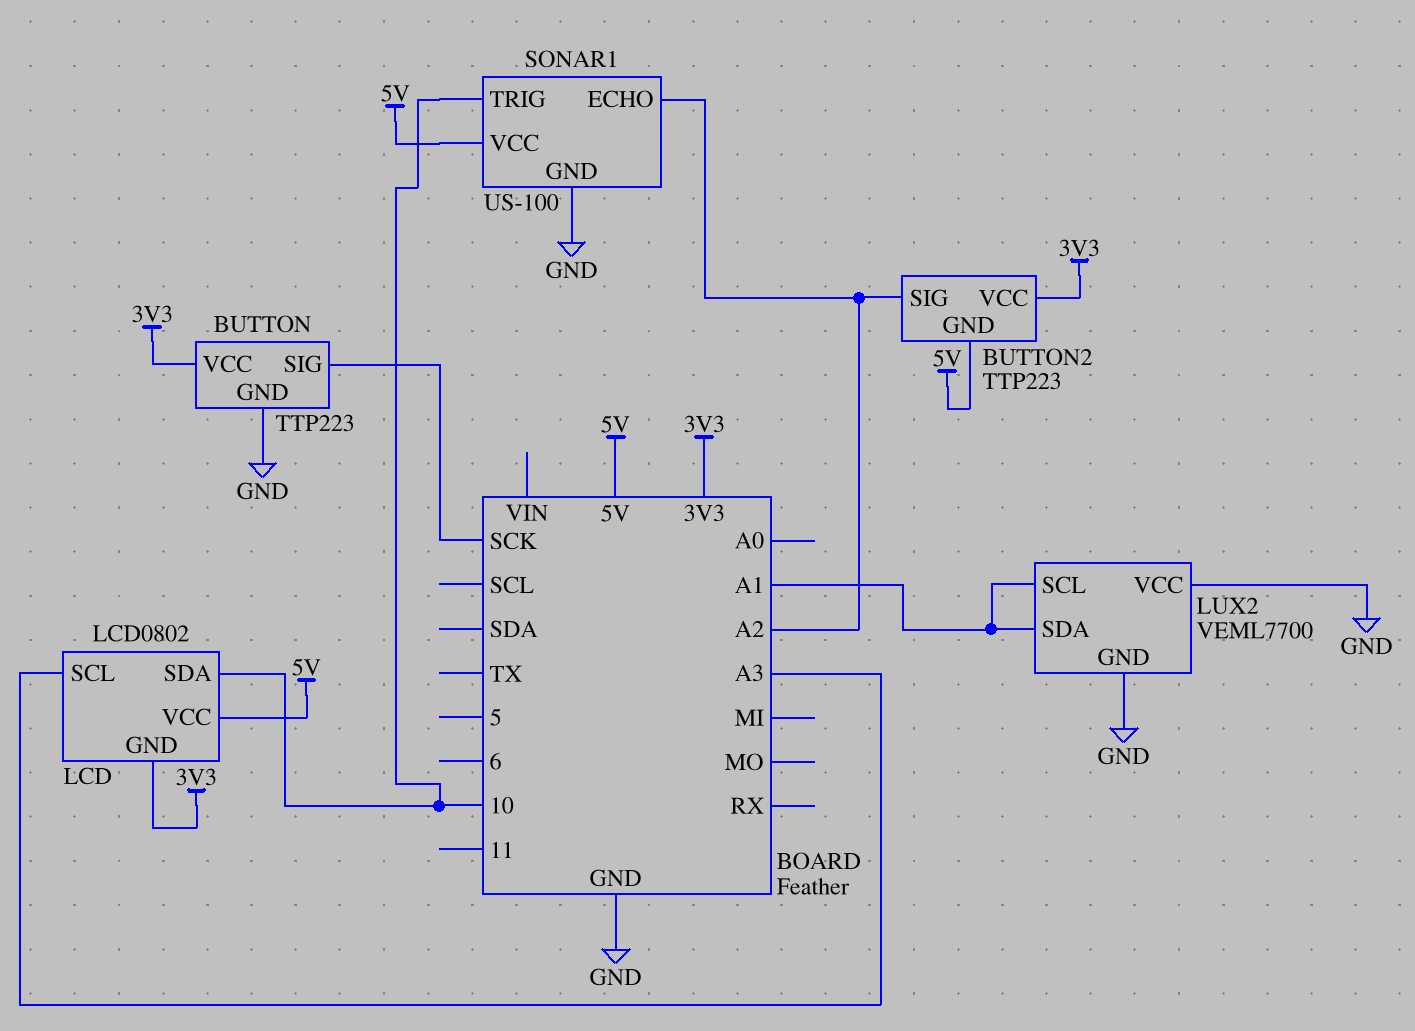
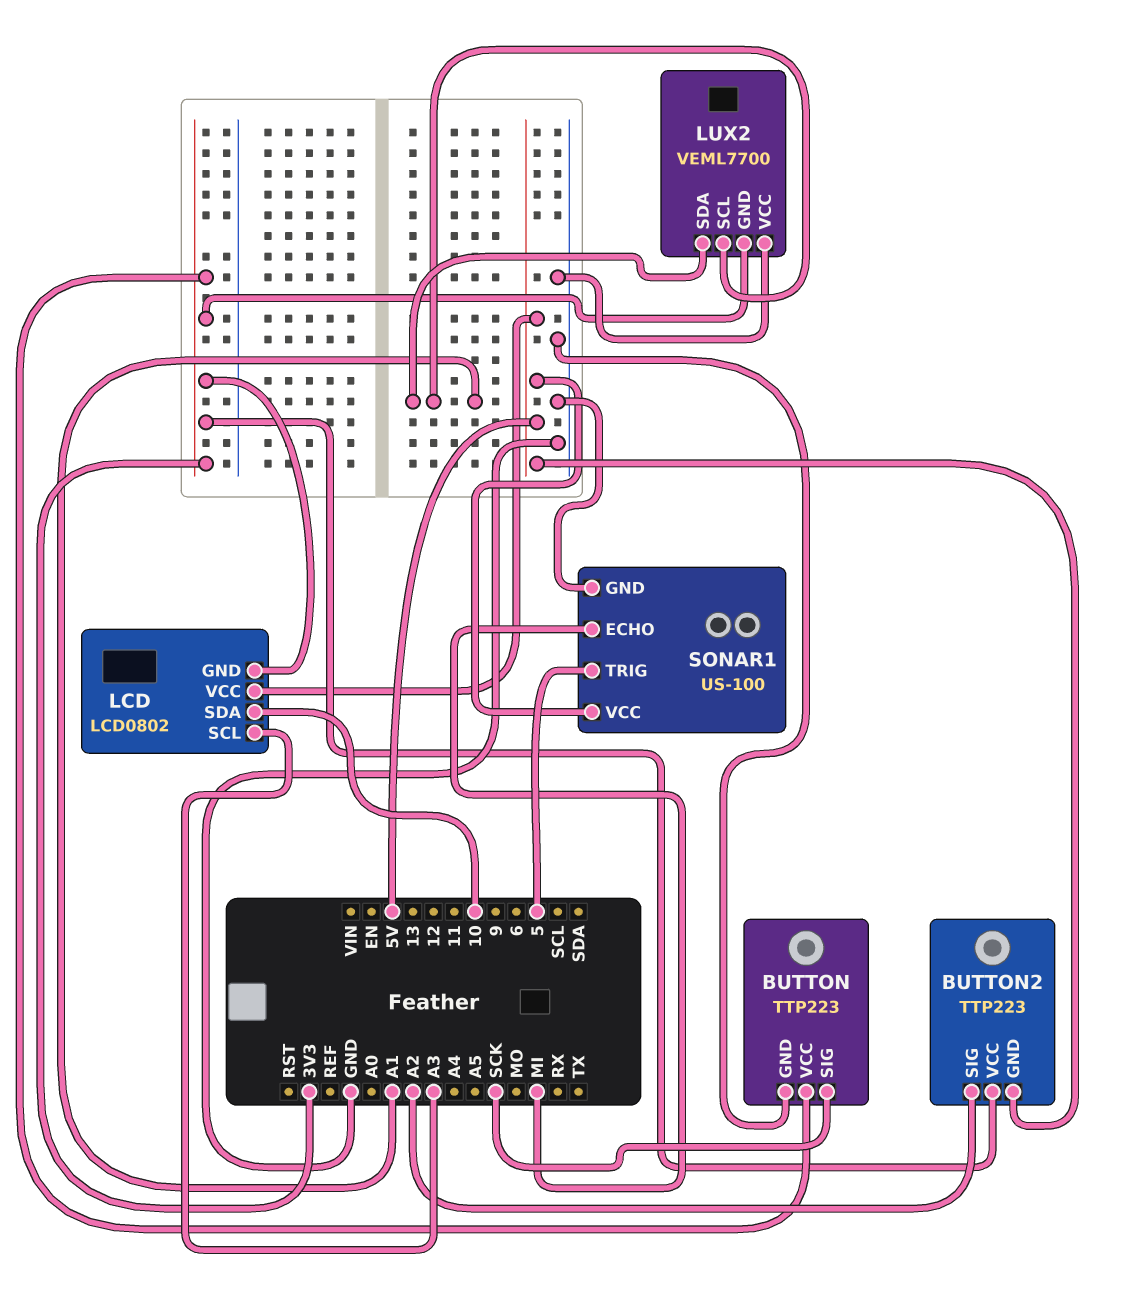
LUX2 pin GND: GND -> 3V3
SONAR1 pin ECHO: A2 -> MI
SONAR1 pin TRIG: 10 -> 5

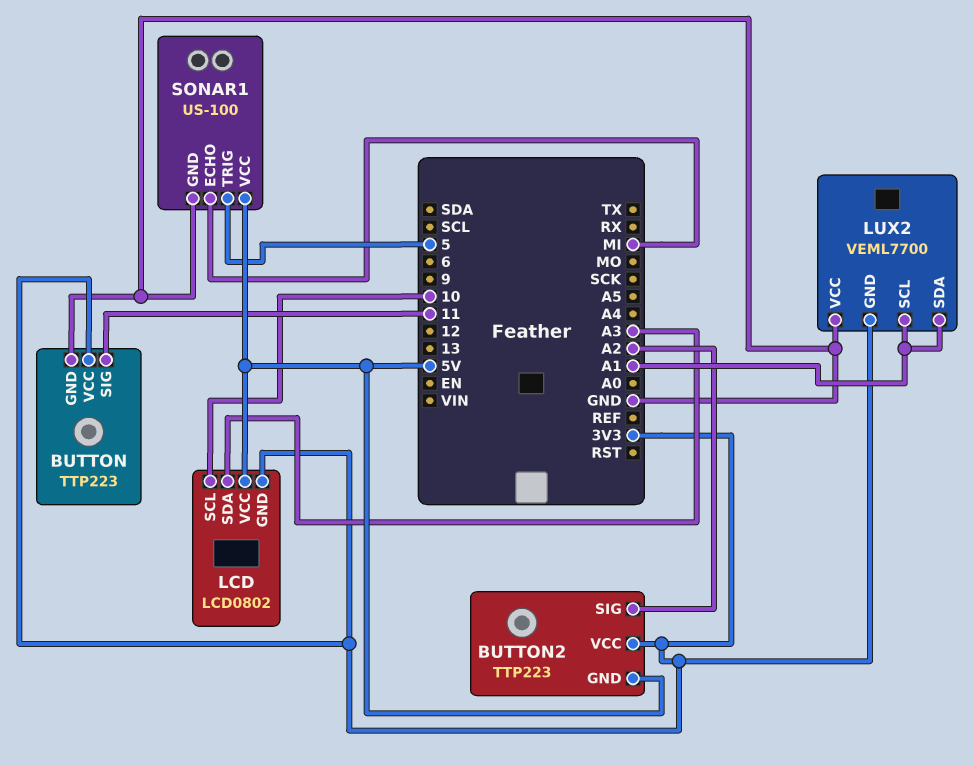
BUTTON pin SIG: SCK -> 11
LCD pin SCL: A3 -> 10
LCD pin SDA: 10 -> A3

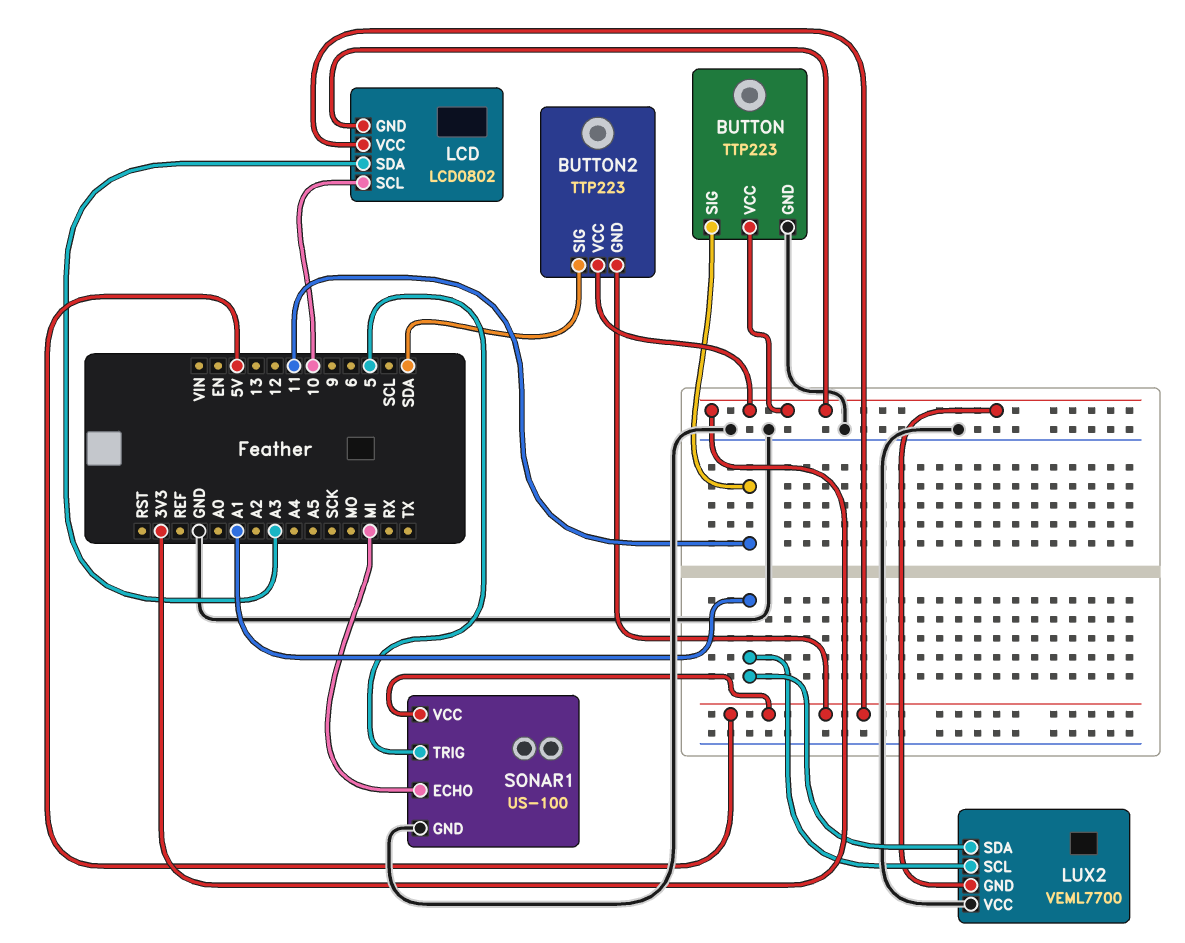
BUTTON2 pin SIG: A2 -> SDA

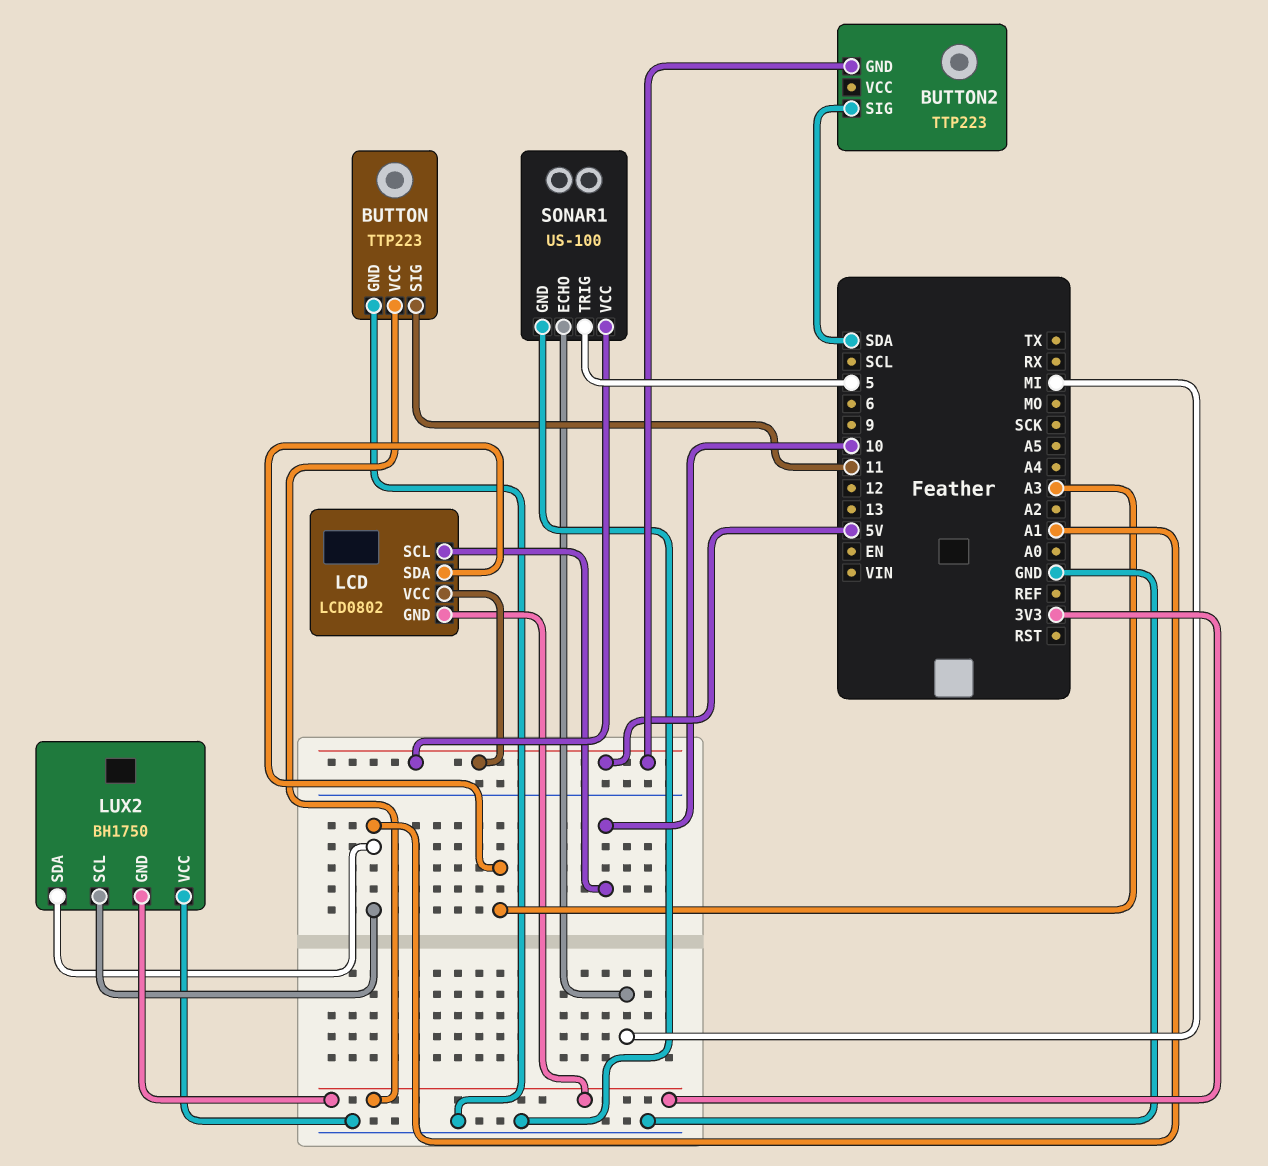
BUTTON2 pin VCC: 3V3 -> none
LUX2: VEML7700 -> BH1750

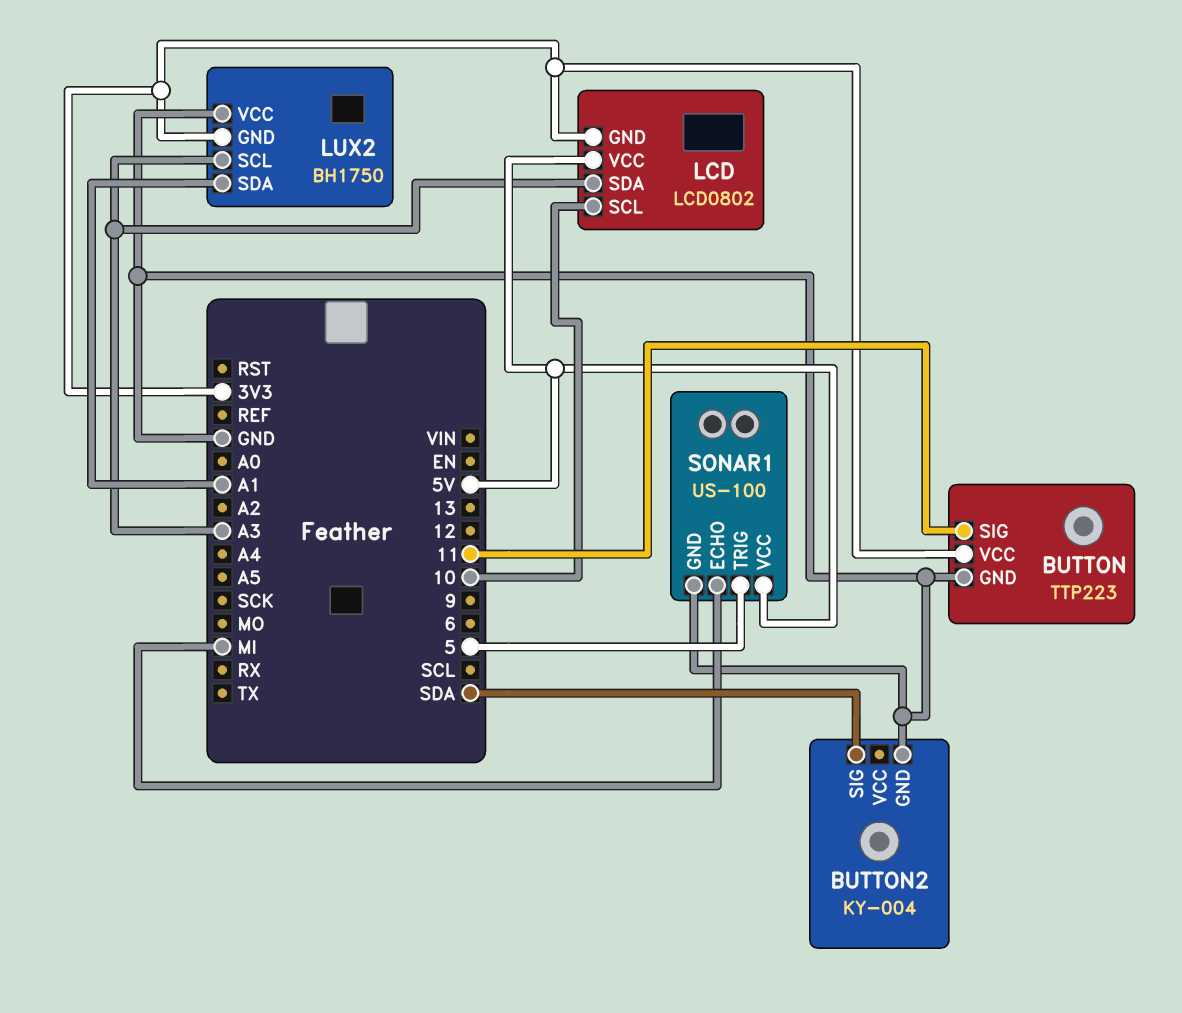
BUTTON2: TTP223 -> KY-004
BUTTON2 pin GND: 5V -> GND
LUX2 pin SCL: A1 -> A3

